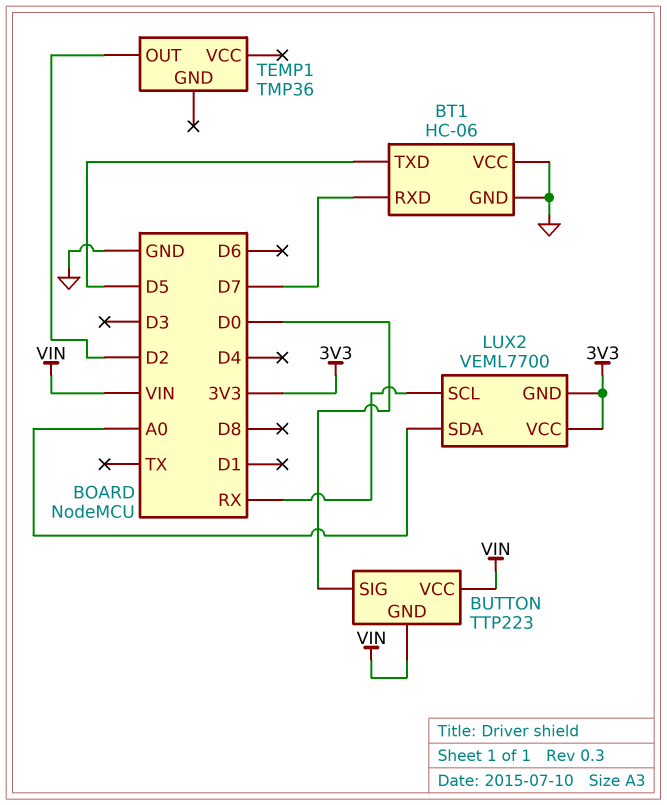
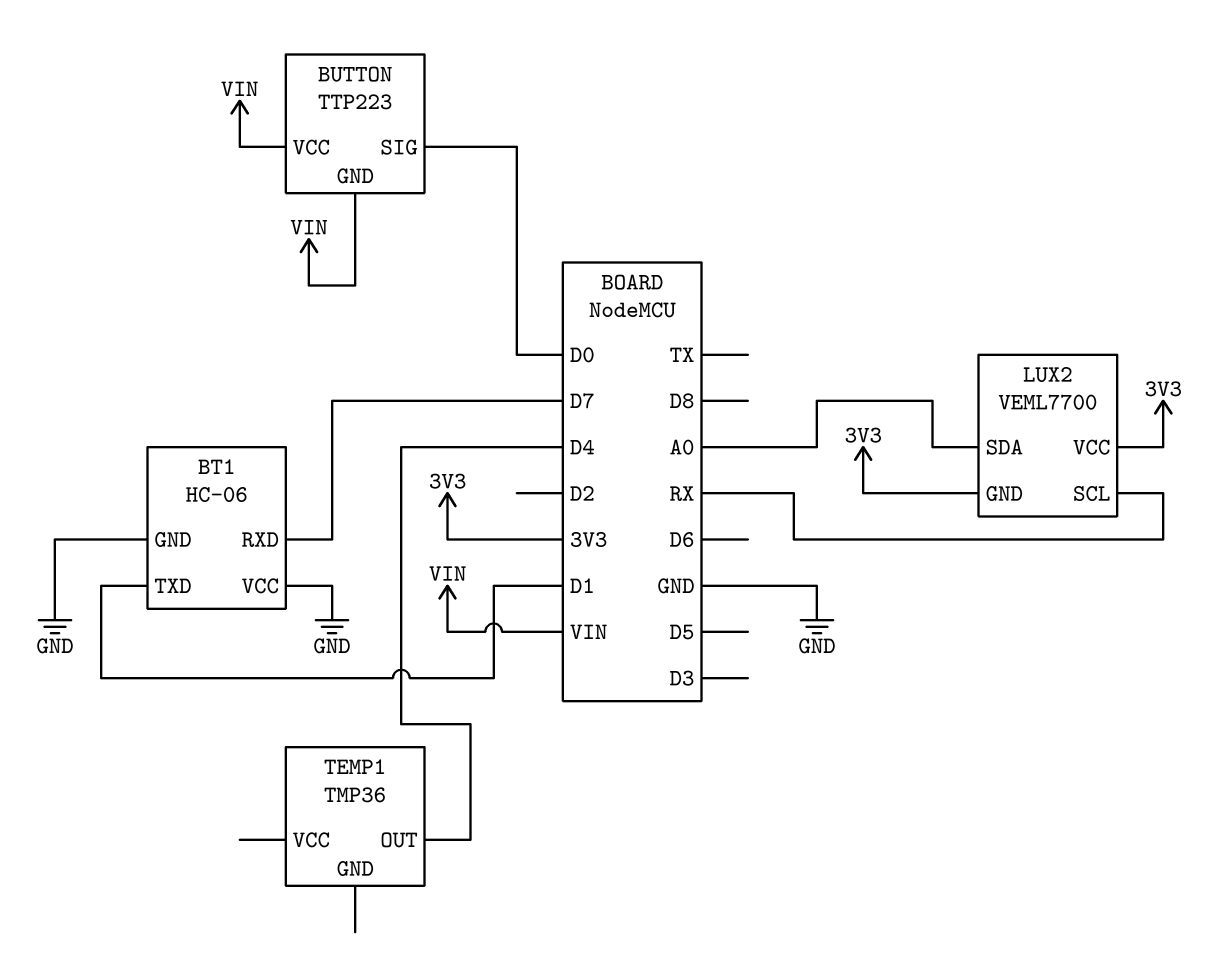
BT1 pin TXD: D5 -> D1
TEMP1 pin OUT: D2 -> D4

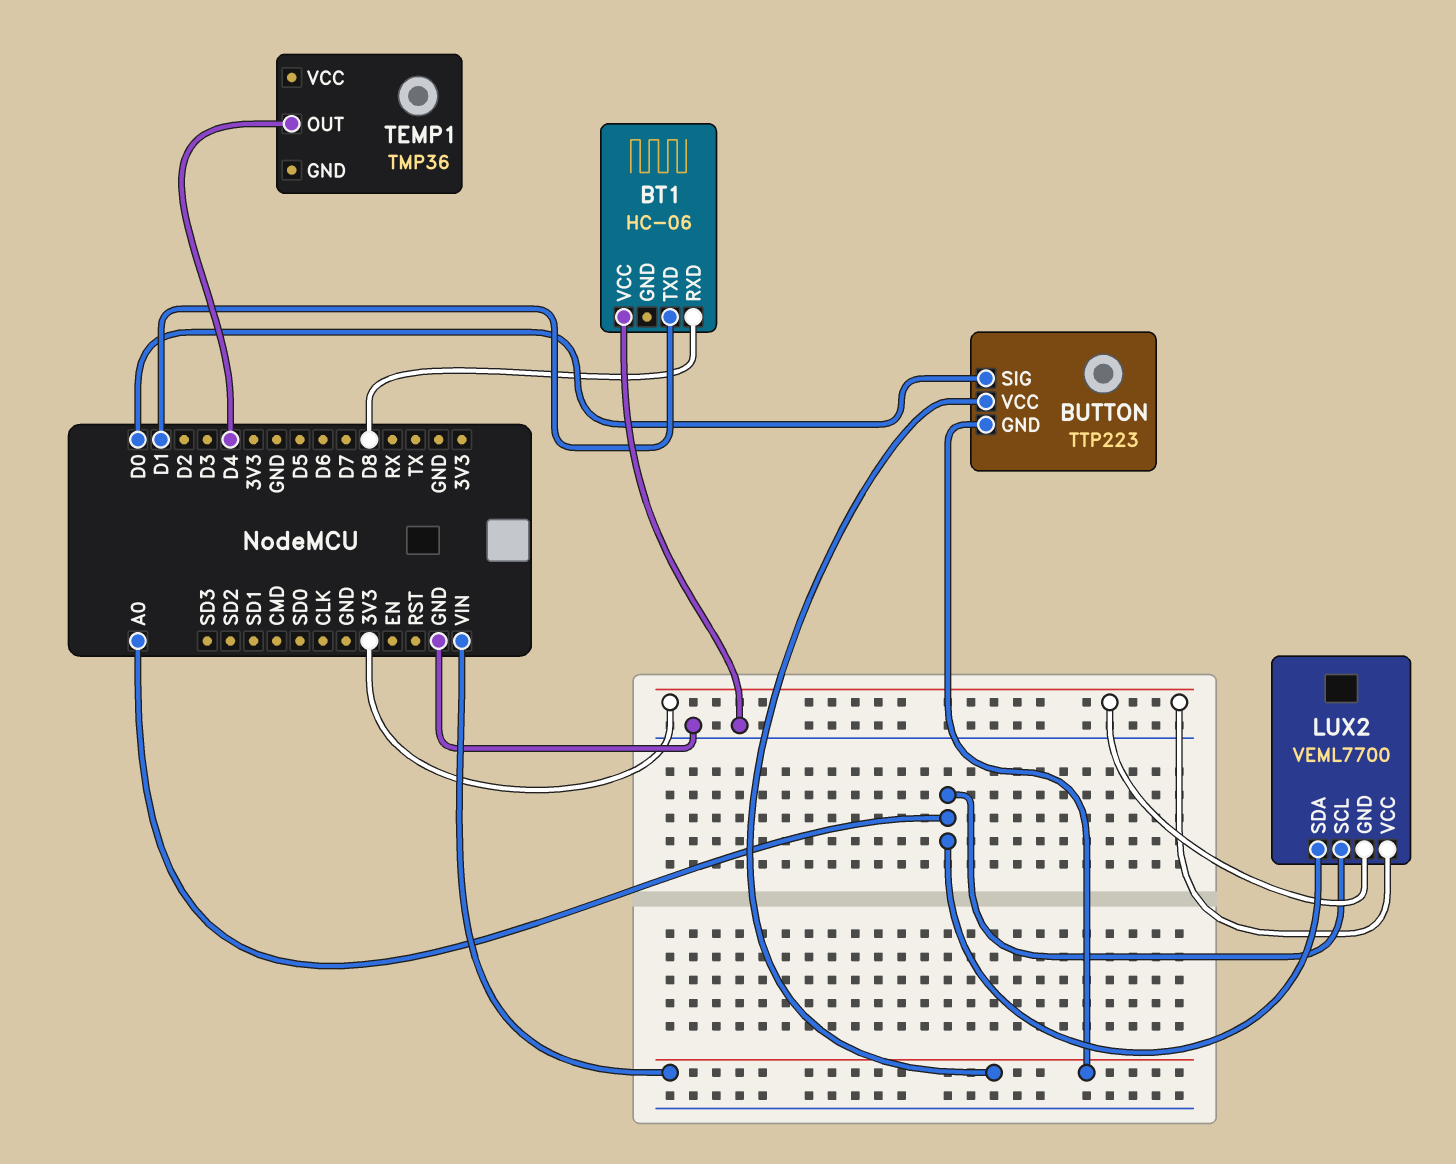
BT1 pin GND: GND -> none
BT1 pin RXD: D7 -> D8
LUX2 pin SCL: RX -> A0

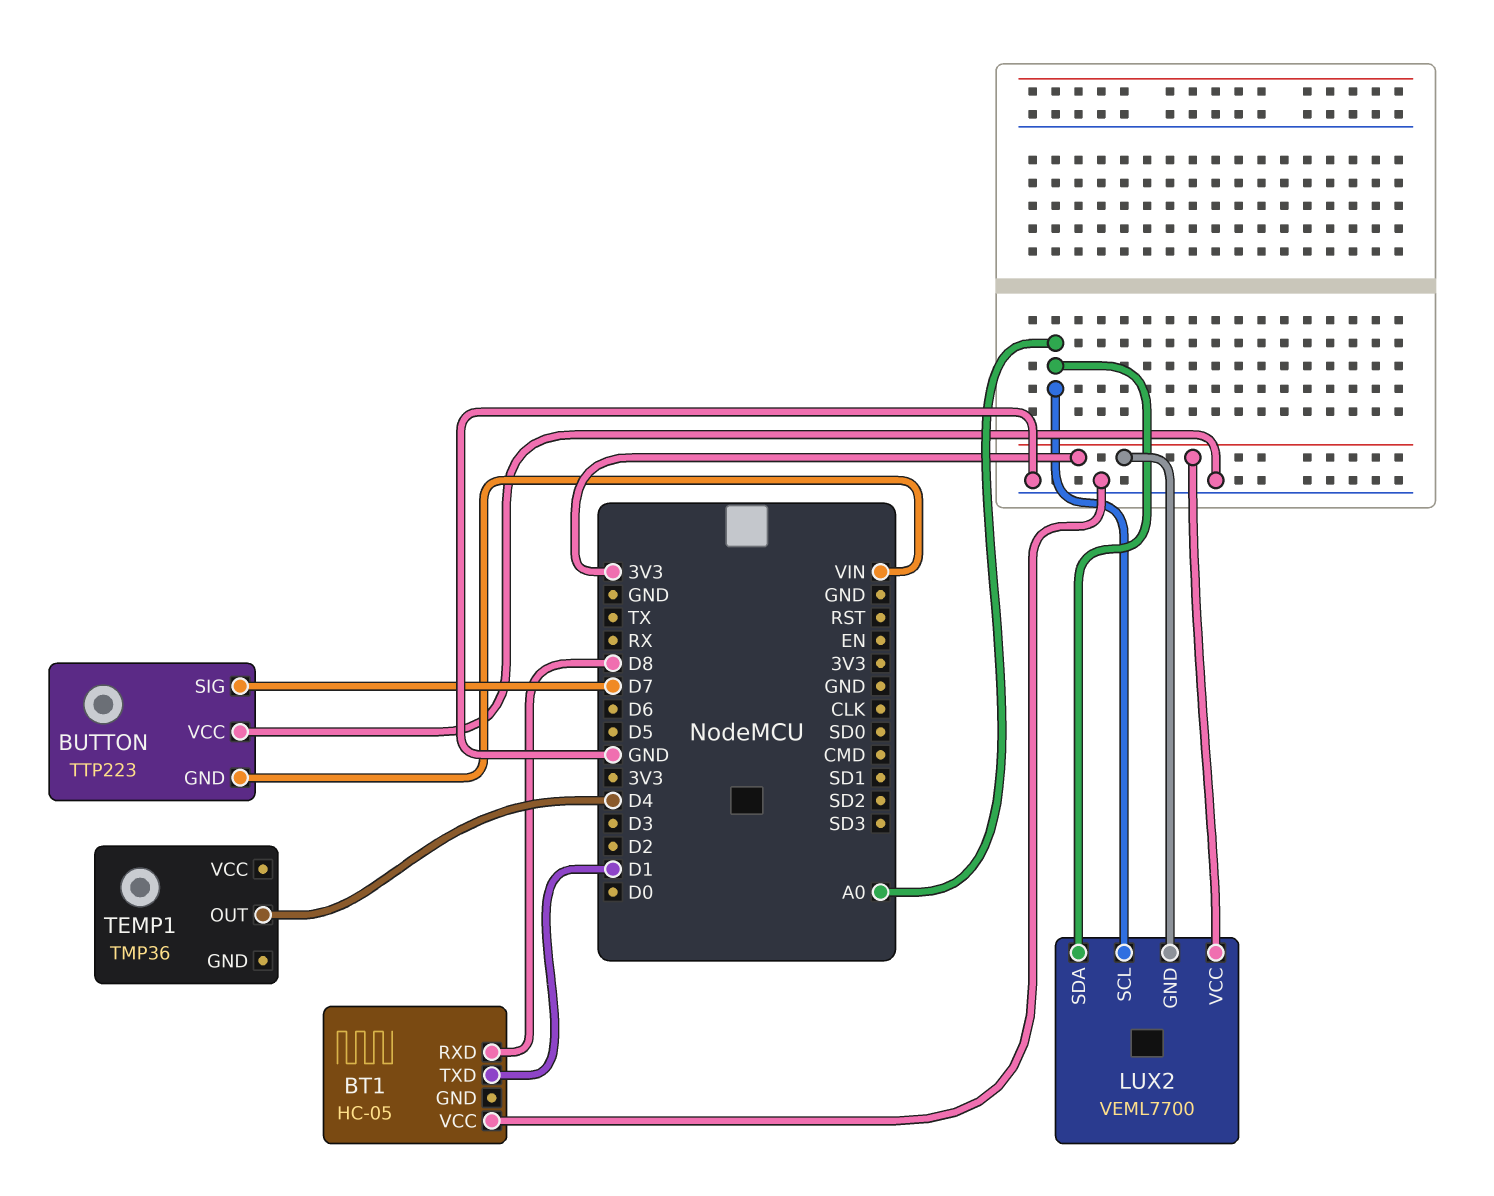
BT1: HC-06 -> HC-05
BUTTON pin SIG: D0 -> D7
BUTTON pin VCC: VIN -> GND

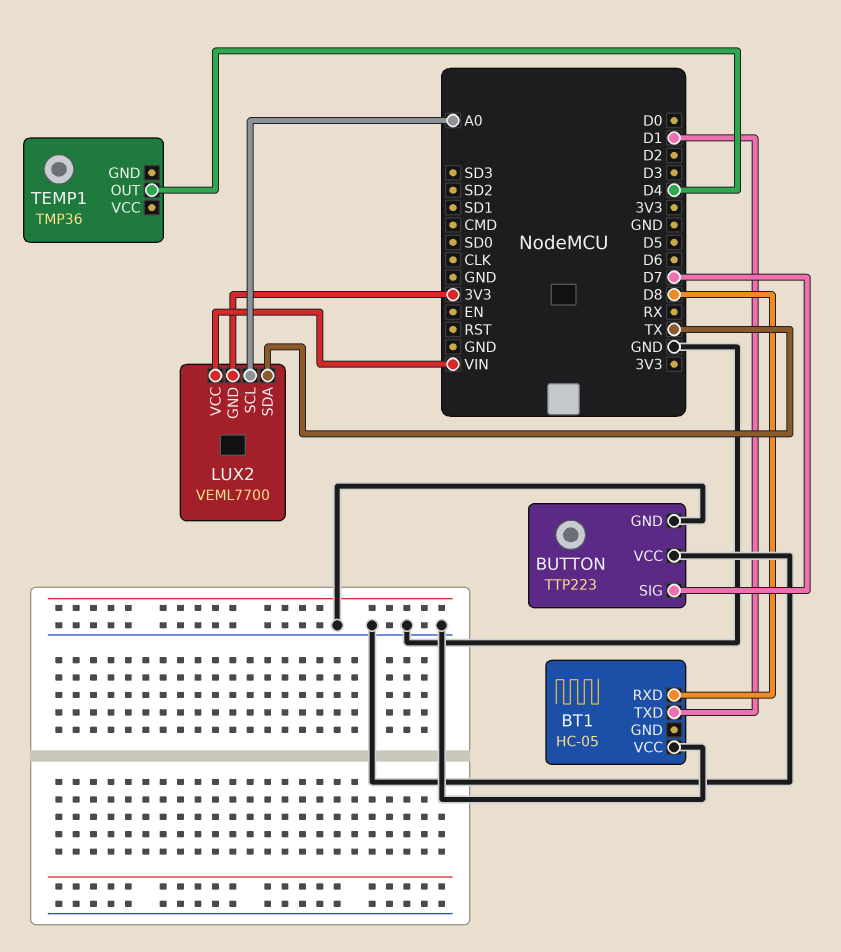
BUTTON pin GND: VIN -> GND
LUX2 pin SDA: A0 -> TX
LUX2 pin VCC: 3V3 -> VIN

